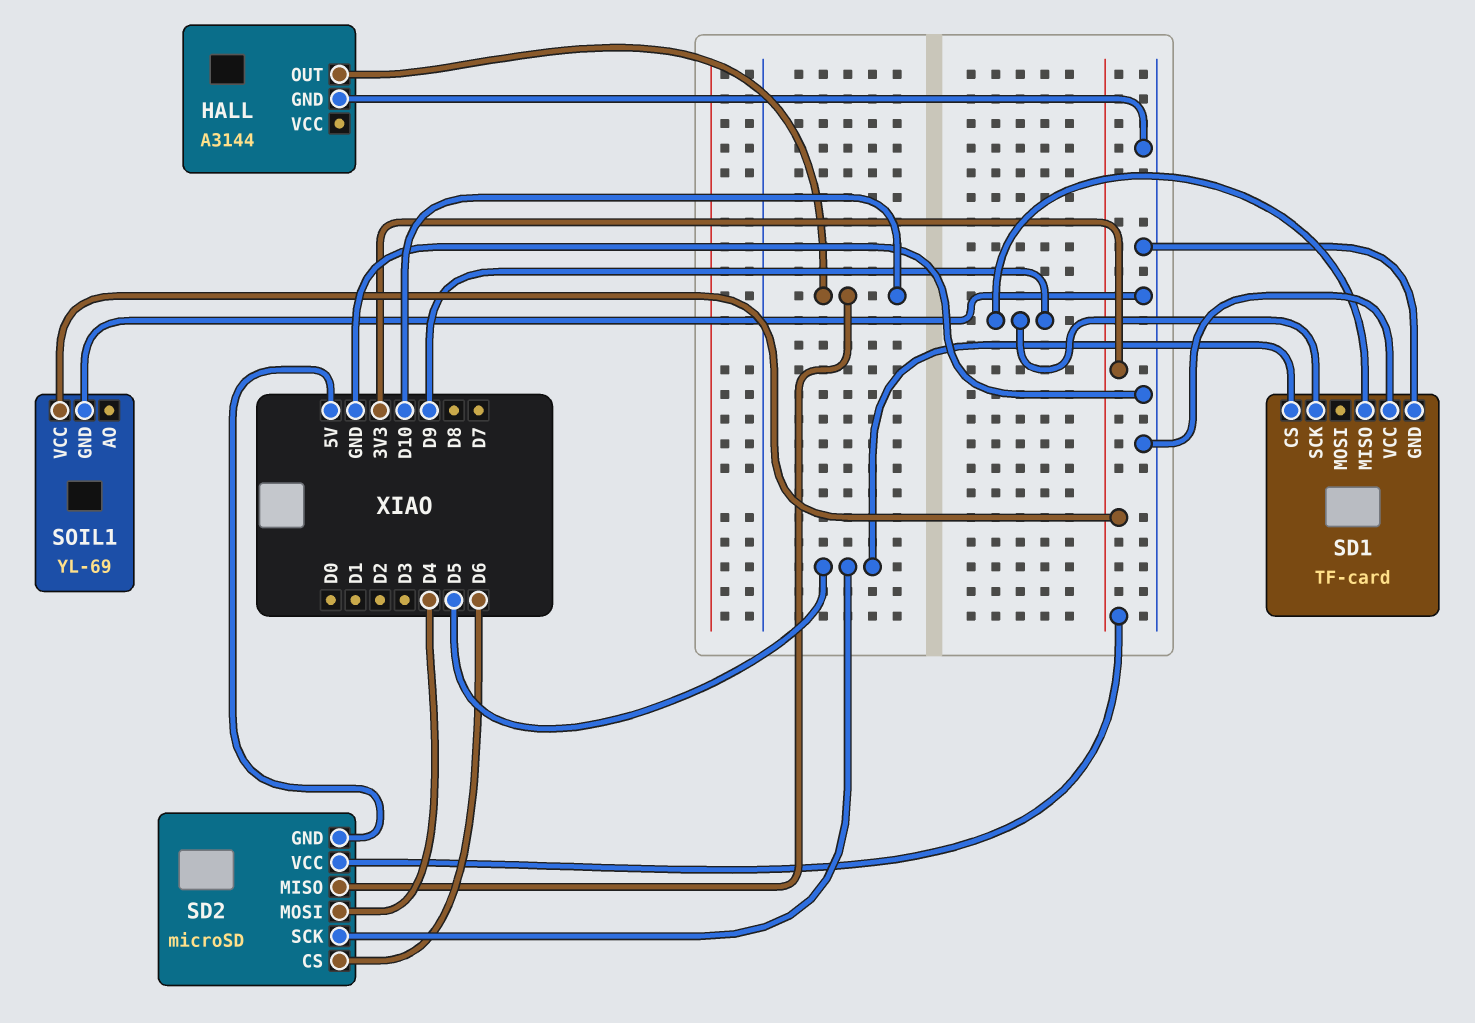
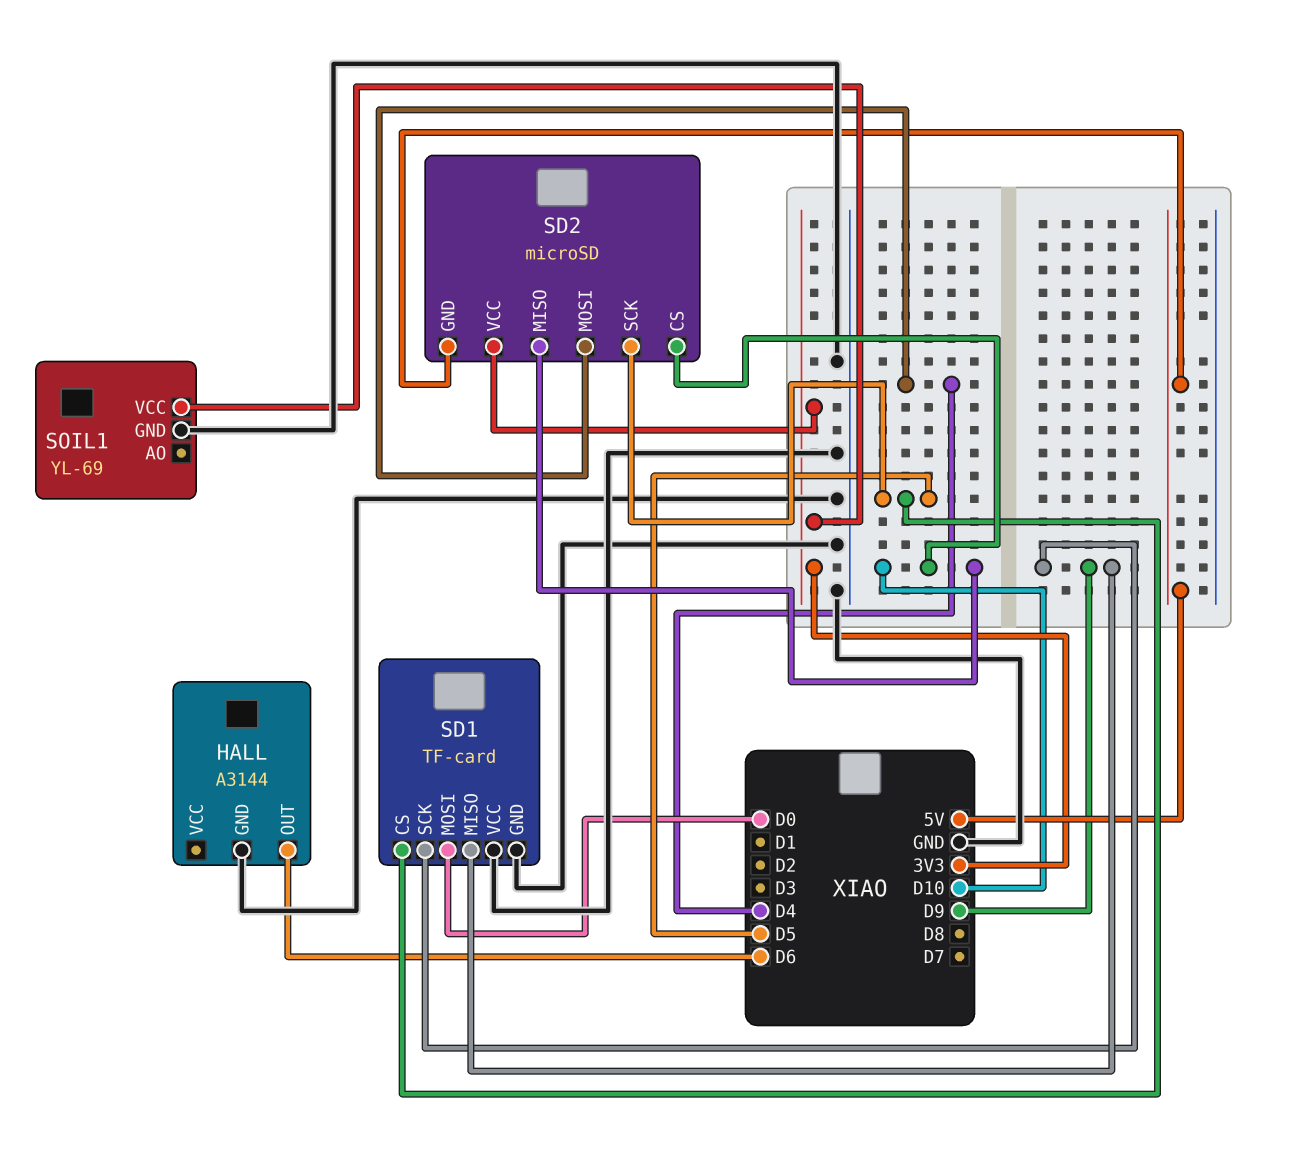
HALL pin OUT: D10 -> D6
SD1 pin MOSI: none -> D0
SD2 pin CS: D6 -> D10

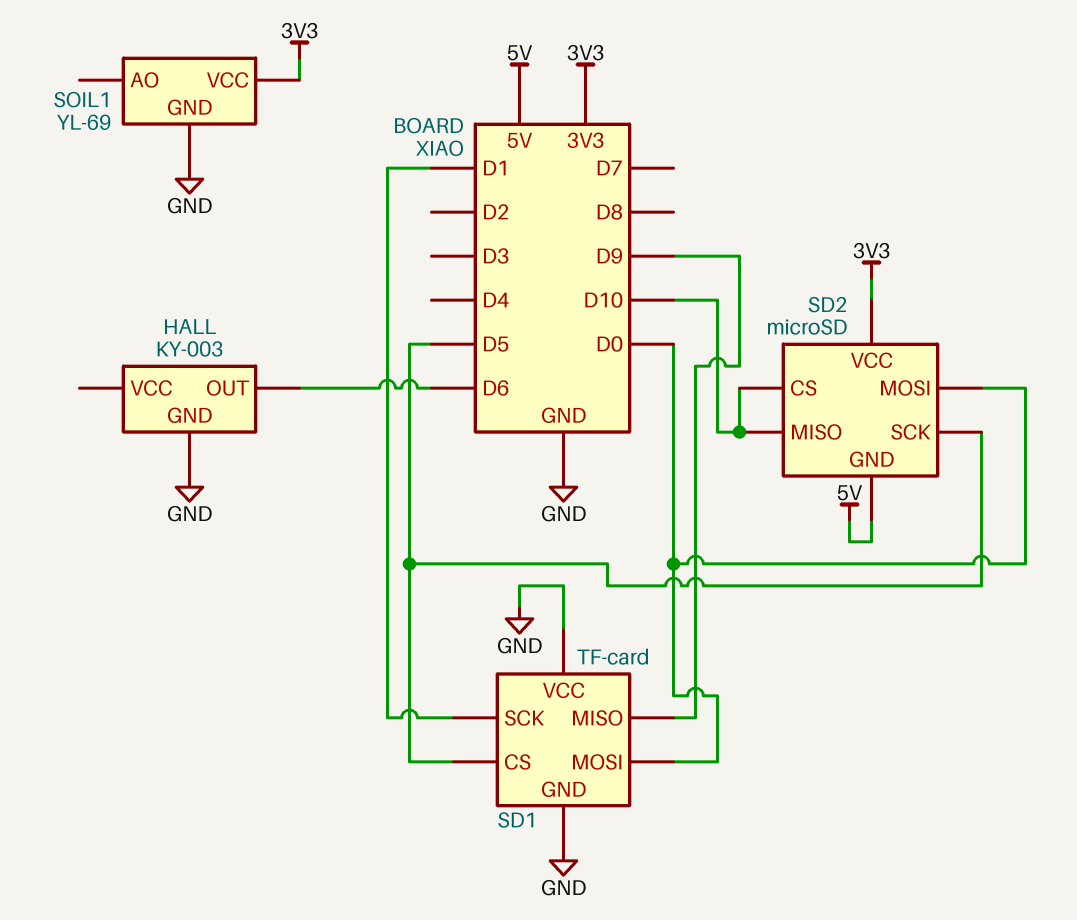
HALL: A3144 -> KY-003
SD1 pin SCK: D9 -> D1
SD2 pin MOSI: D4 -> D0

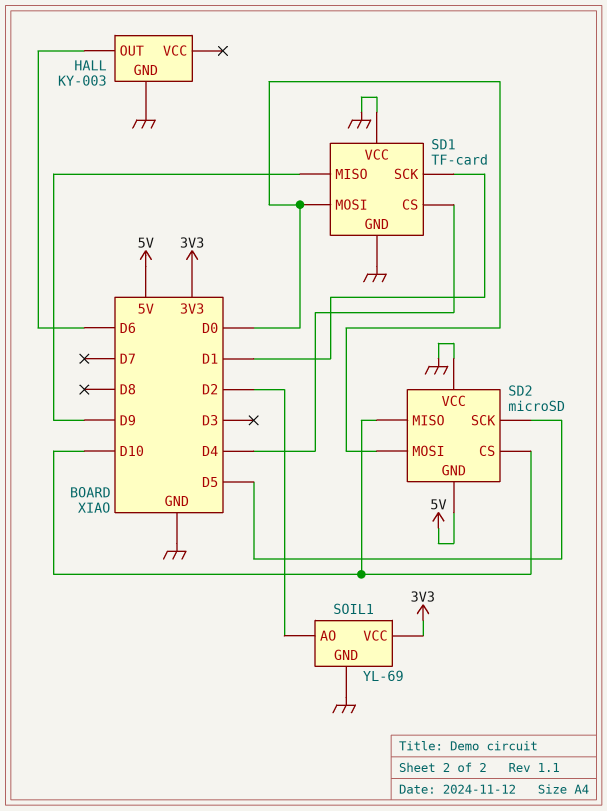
SD1 pin CS: D5 -> D4
SD2 pin VCC: 3V3 -> GND
SOIL1 pin AO: none -> D2

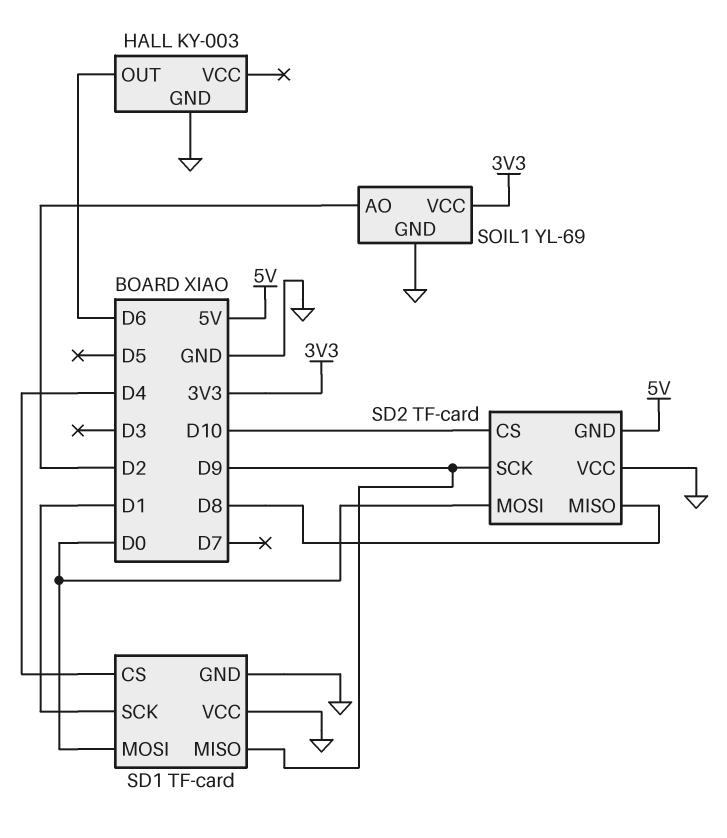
SD2: microSD -> TF-card
SD2 pin MISO: D10 -> D8
SD2 pin SCK: D5 -> D9

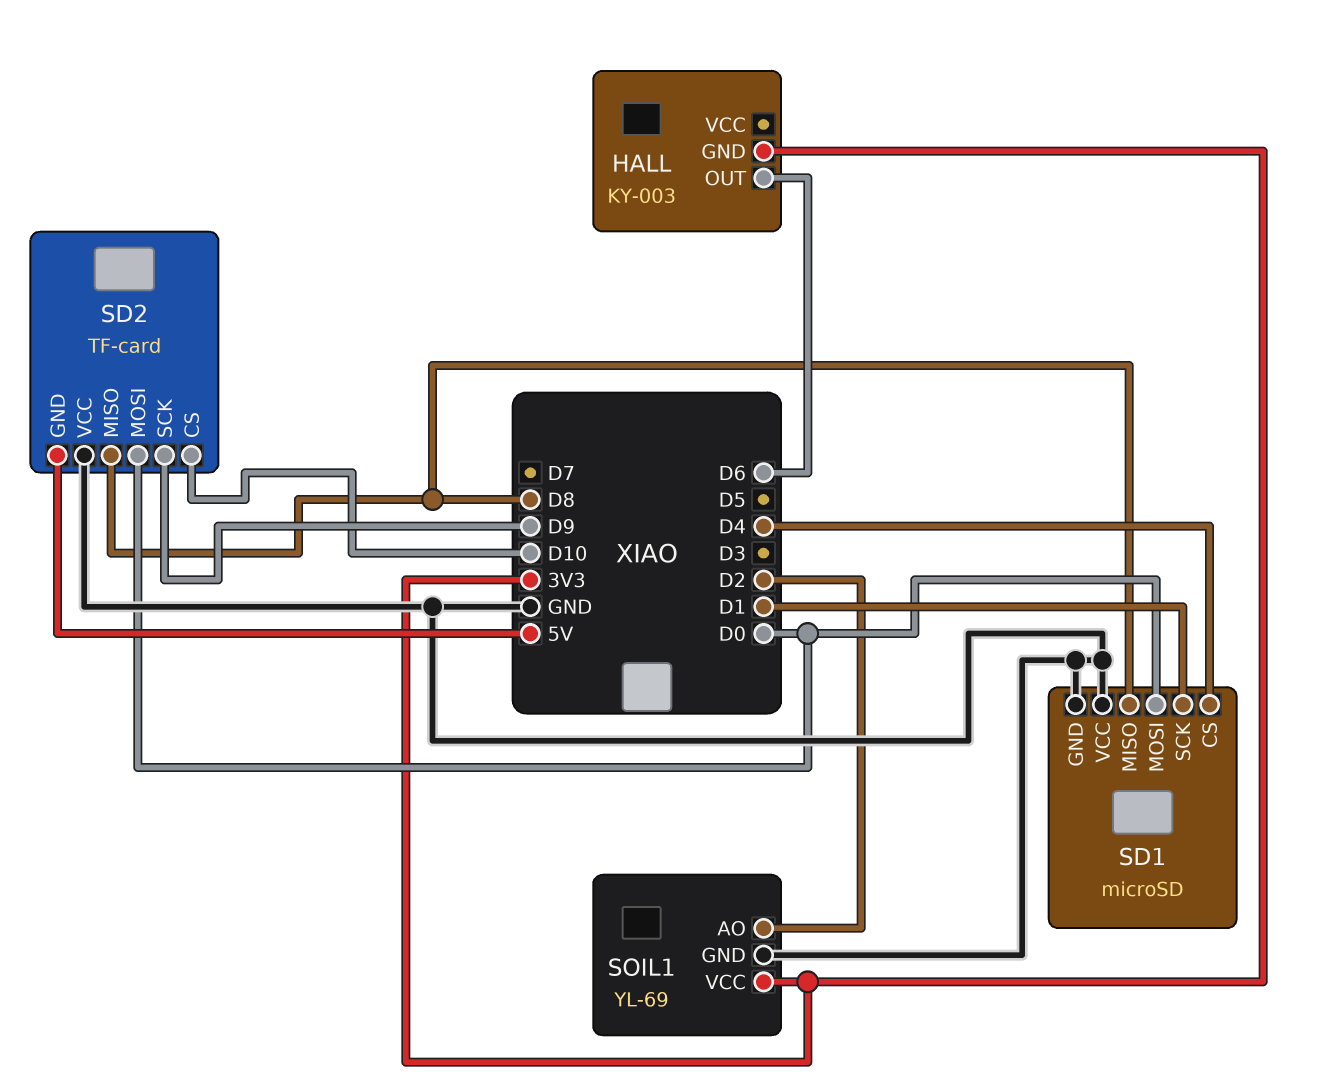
HALL pin GND: GND -> 3V3
SD1: TF-card -> microSD
SD1 pin MISO: D9 -> D8

